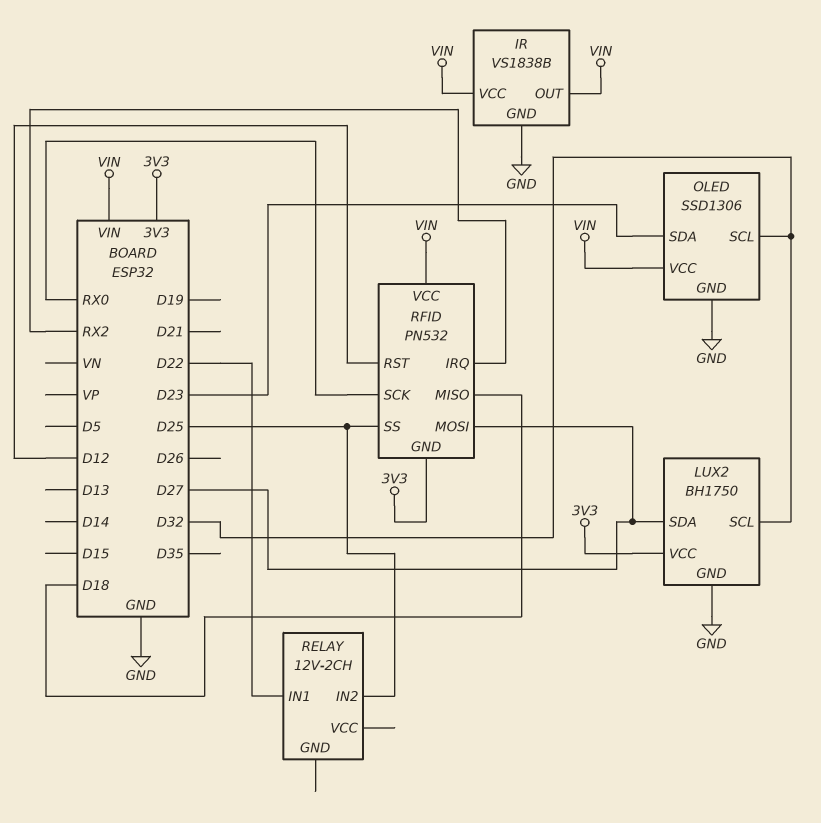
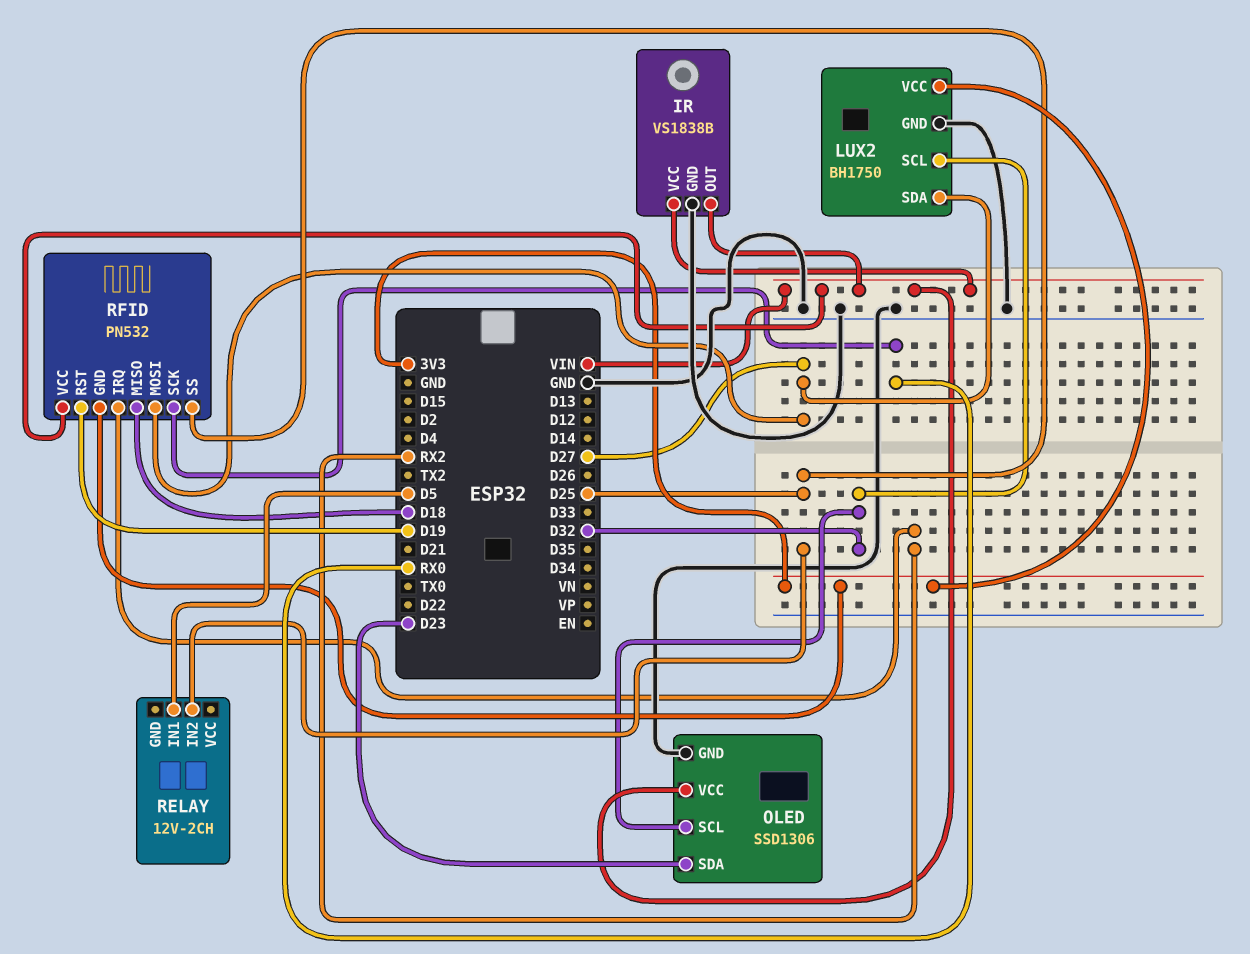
RELAY pin IN1: D22 -> D5
RFID pin RST: D12 -> D19

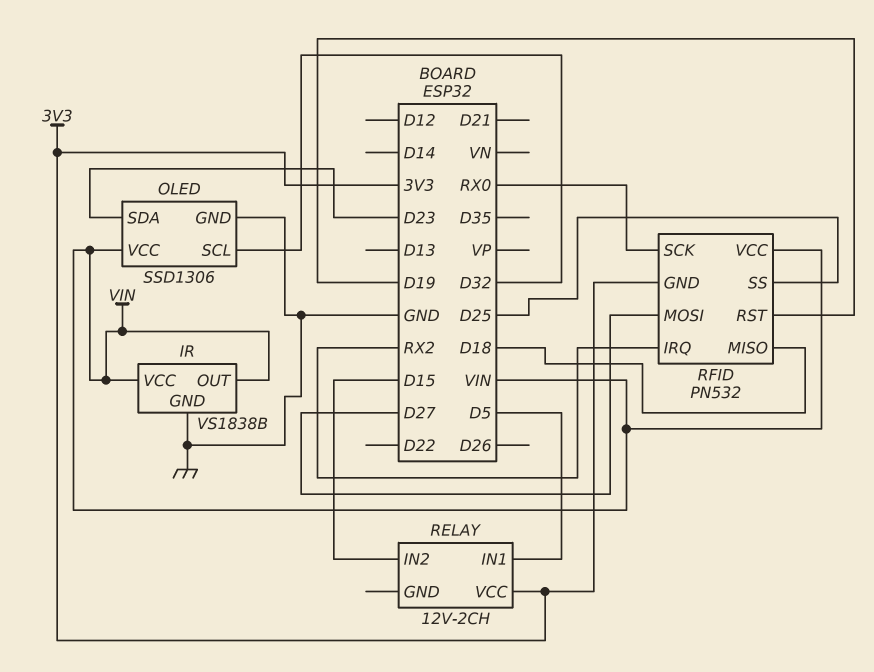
LUX2: BH1750 -> none
LUX2 pin GND: GND -> none
LUX2 pin SCL: D32 -> none
LUX2 pin SDA: D27 -> none
LUX2 pin VCC: 3V3 -> none
RELAY pin IN2: D25 -> D15
RELAY pin VCC: none -> 3V3

